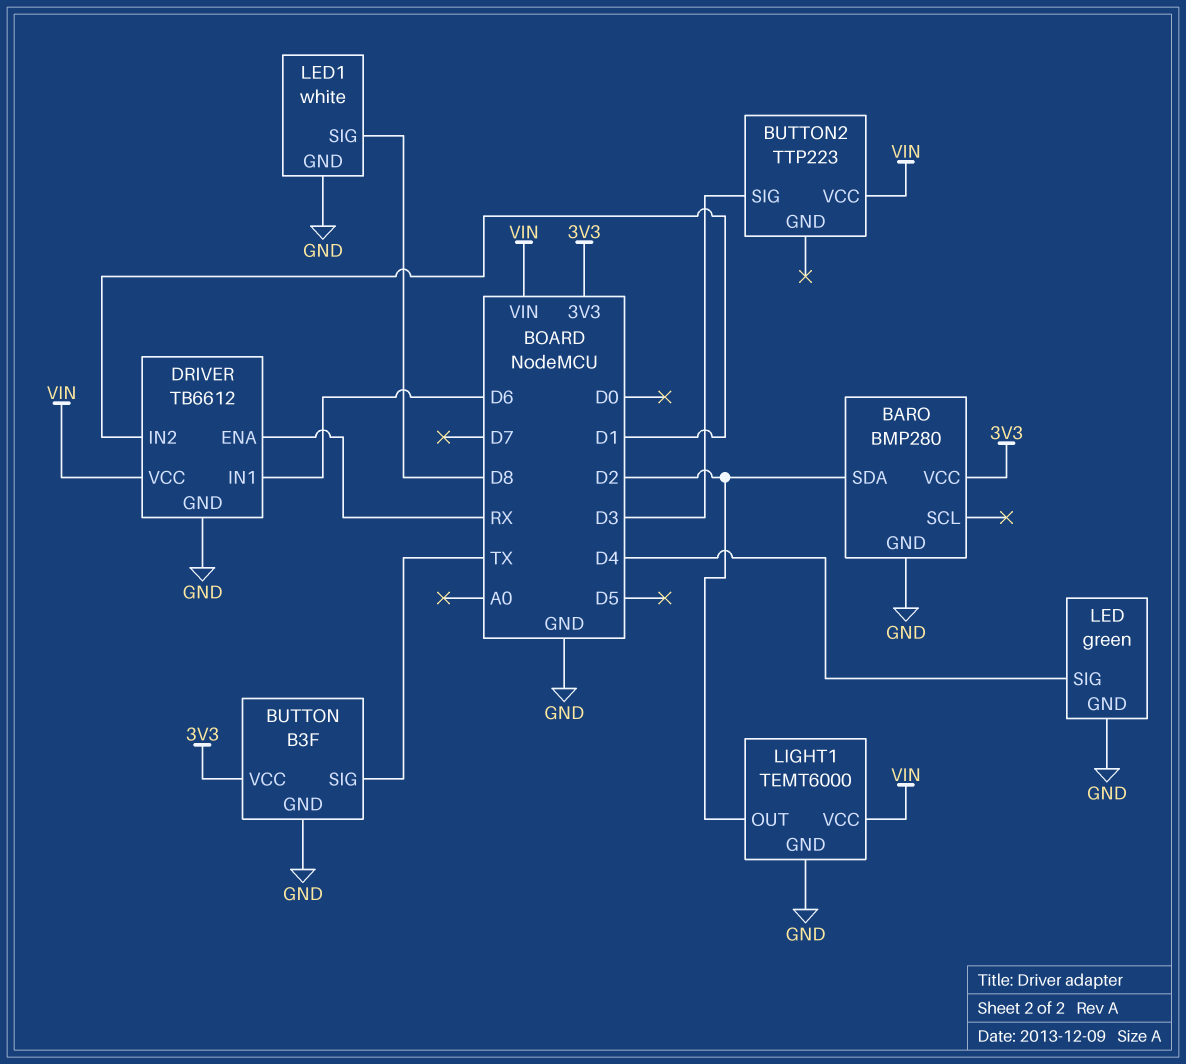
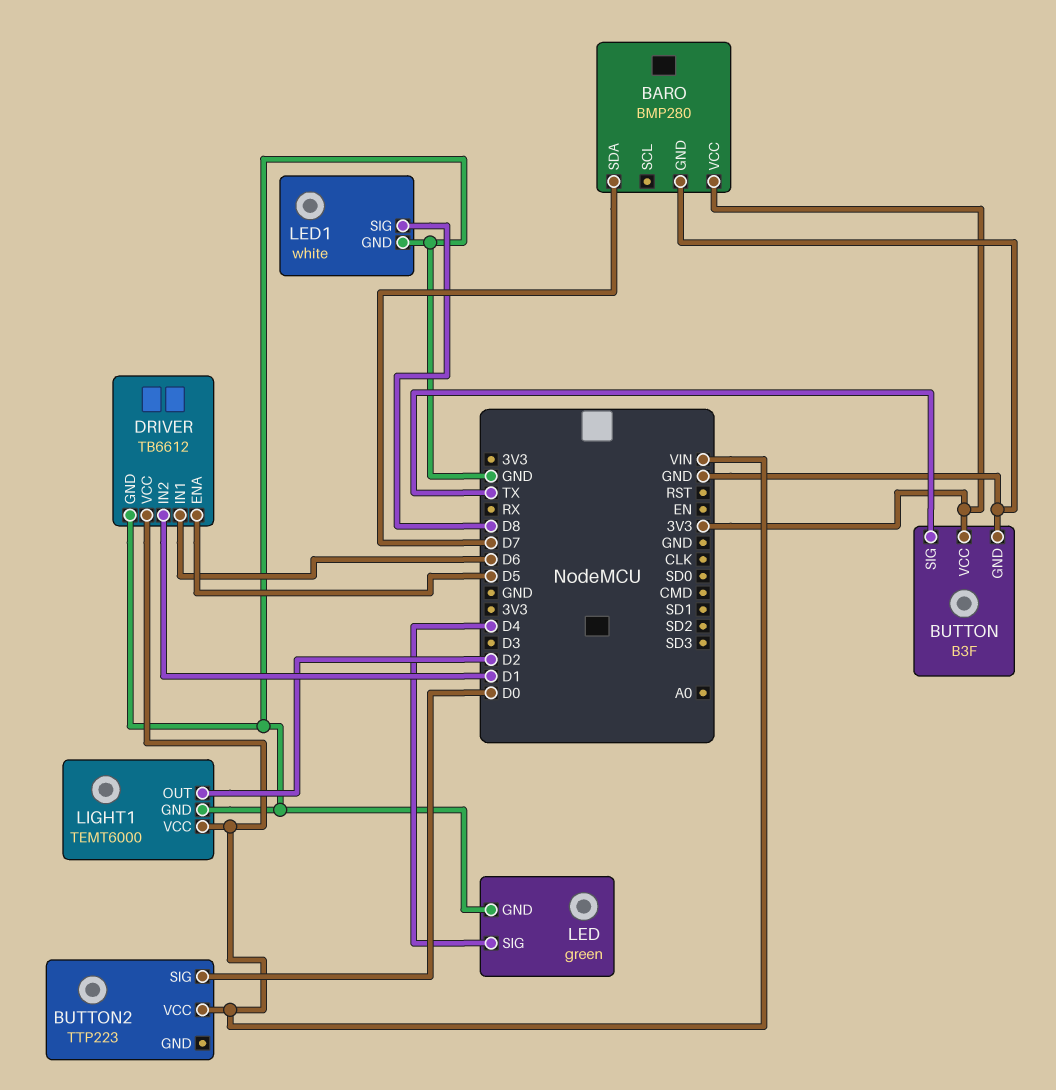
BARO pin SDA: D2 -> D7
BUTTON2 pin SIG: D3 -> D0
DRIVER pin ENA: RX -> D5

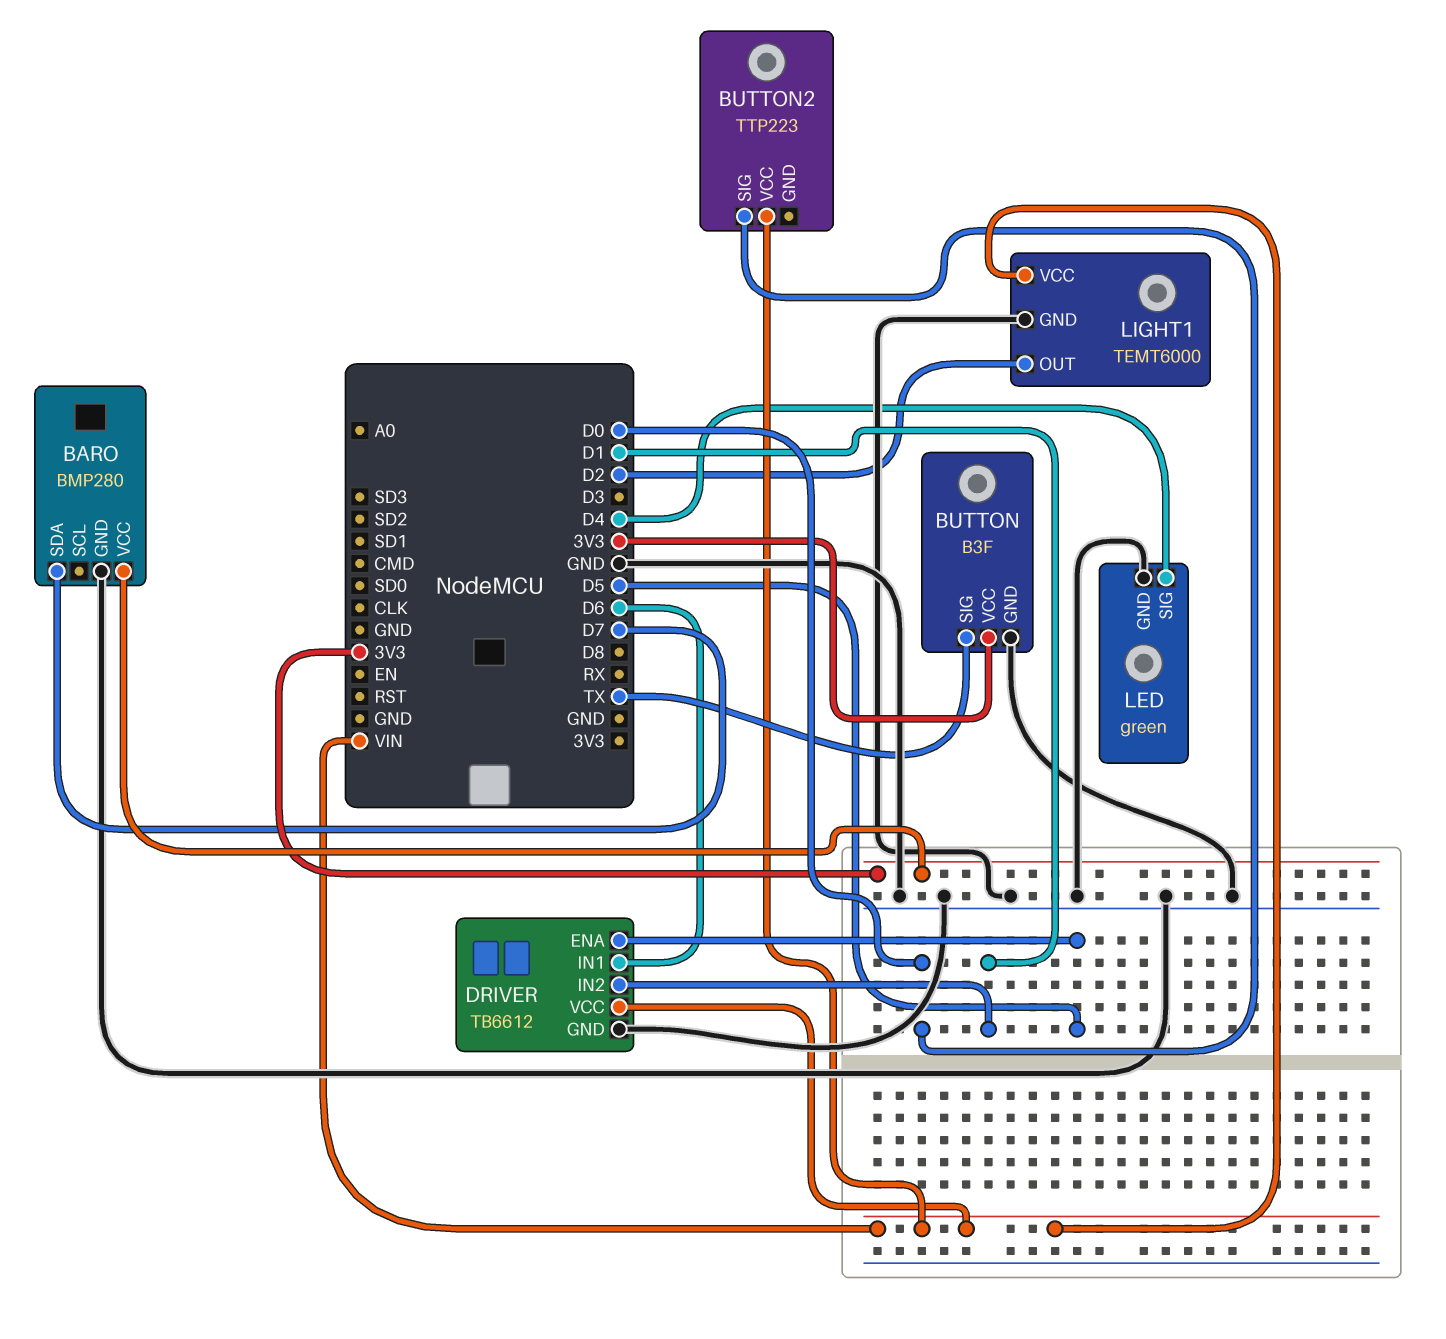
LED1: white -> none
LED1 pin GND: GND -> none
LED1 pin SIG: D8 -> none

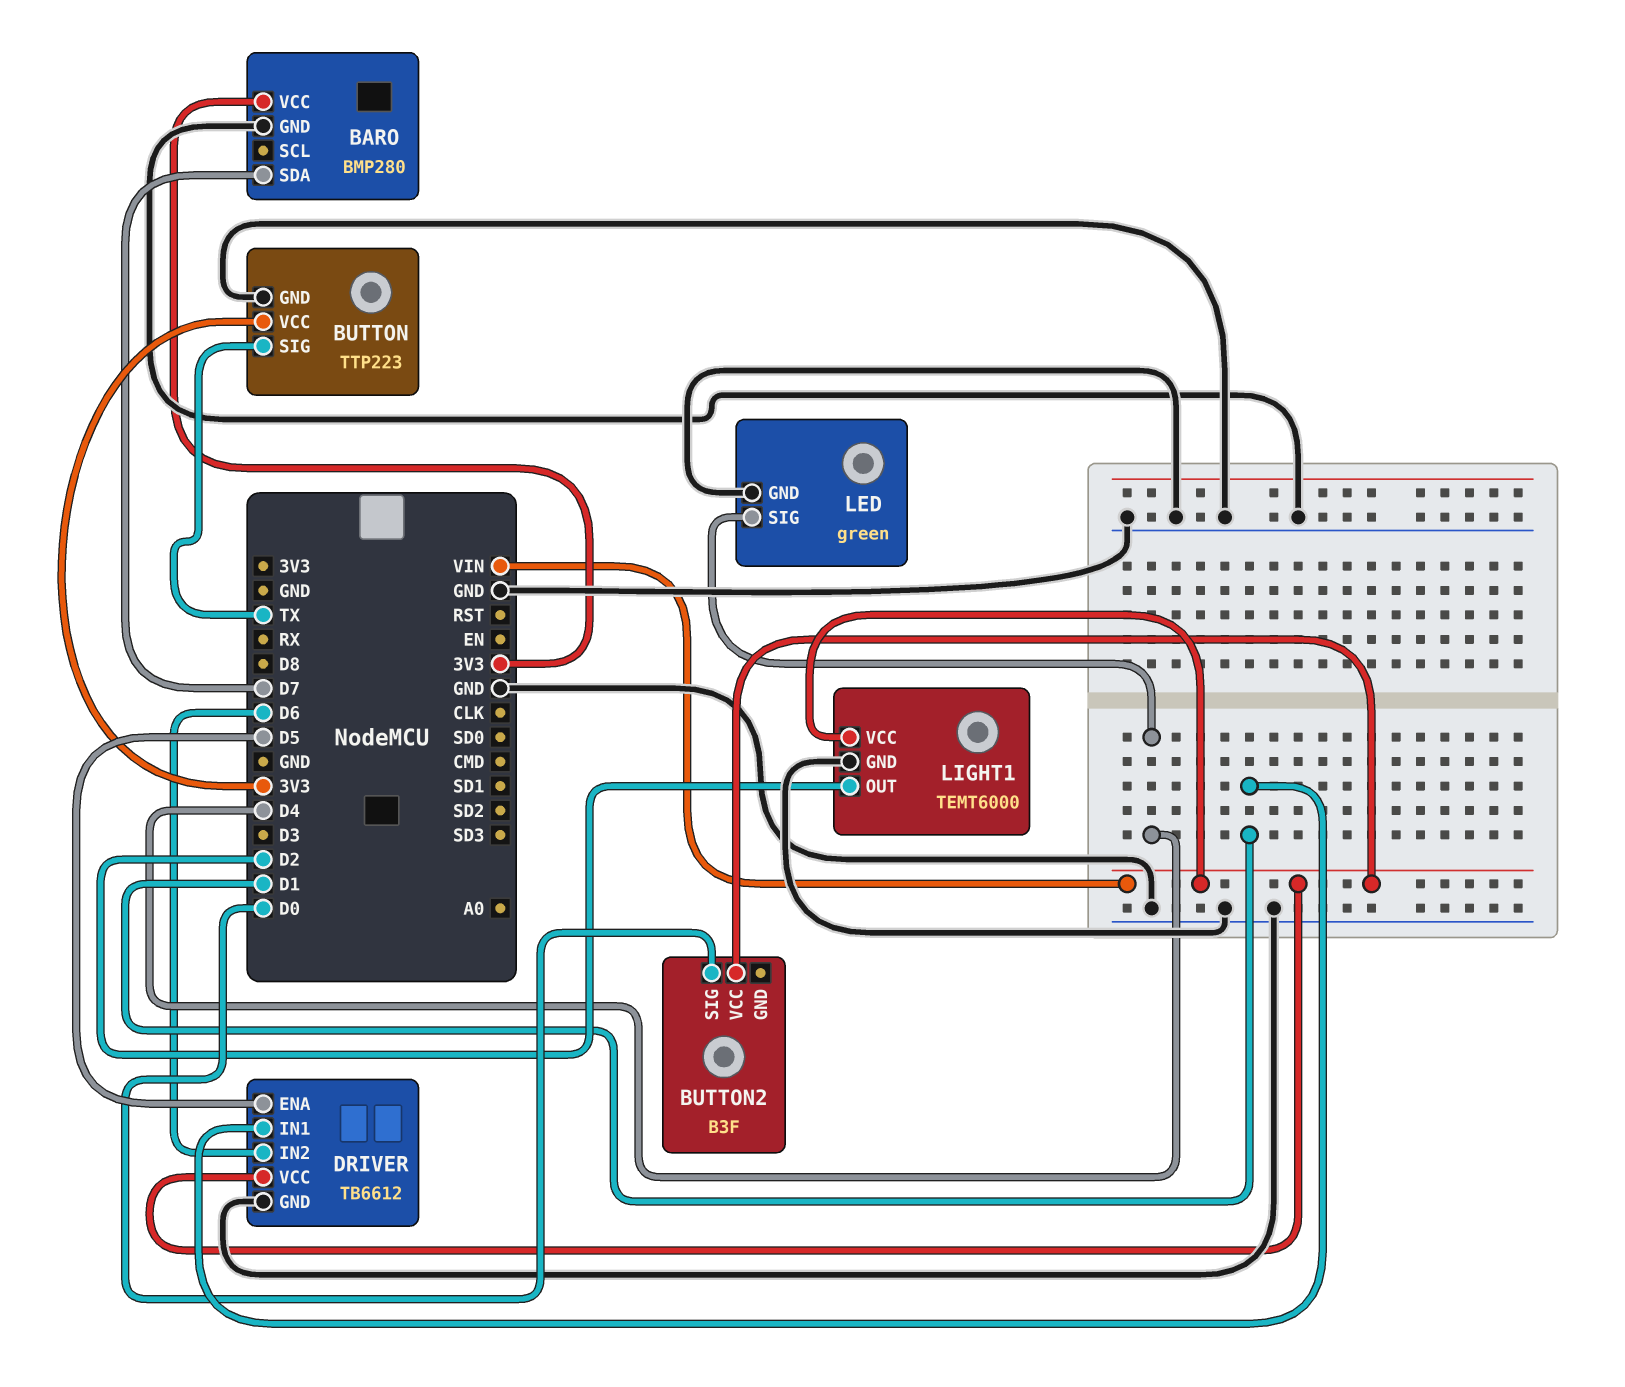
BUTTON: B3F -> TTP223
BUTTON2: TTP223 -> B3F
DRIVER pin IN1: D6 -> D1
DRIVER pin IN2: D1 -> D6

